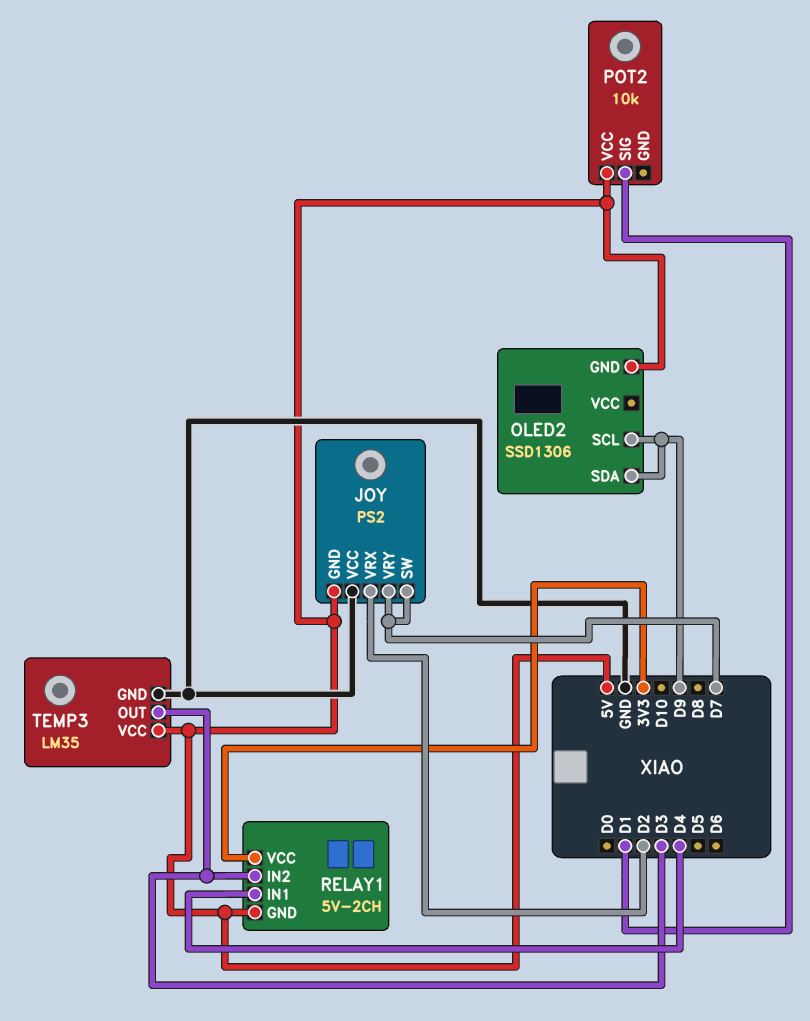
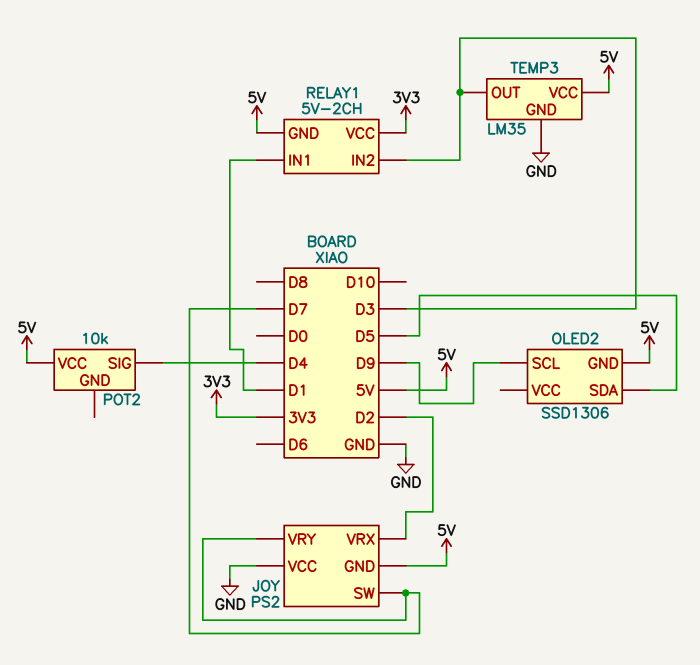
OLED2 pin SDA: D9 -> D5
POT2 pin SIG: D1 -> D4
RELAY1 pin IN1: D4 -> D1

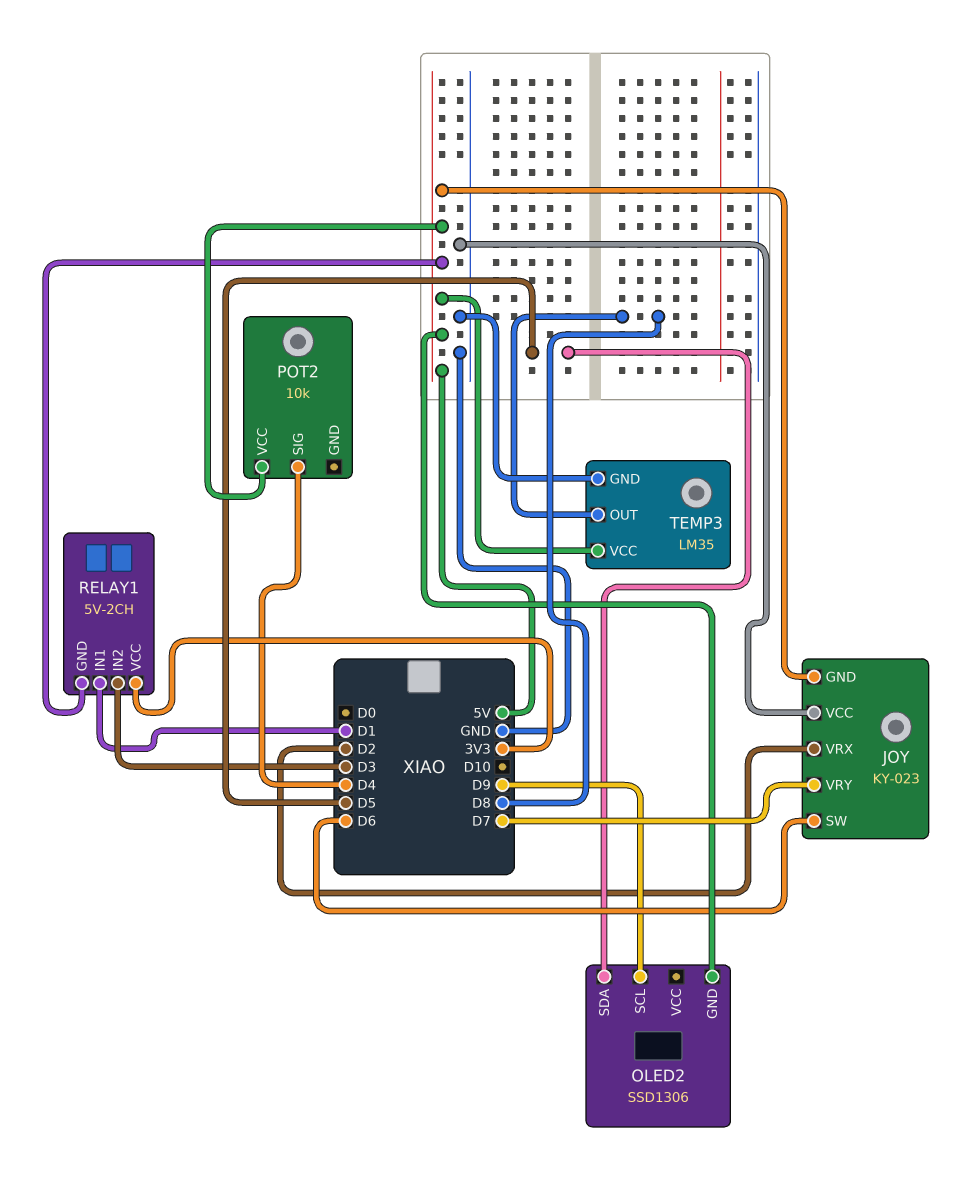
JOY: PS2 -> KY-023
JOY pin SW: D7 -> D6
TEMP3 pin OUT: D3 -> D8

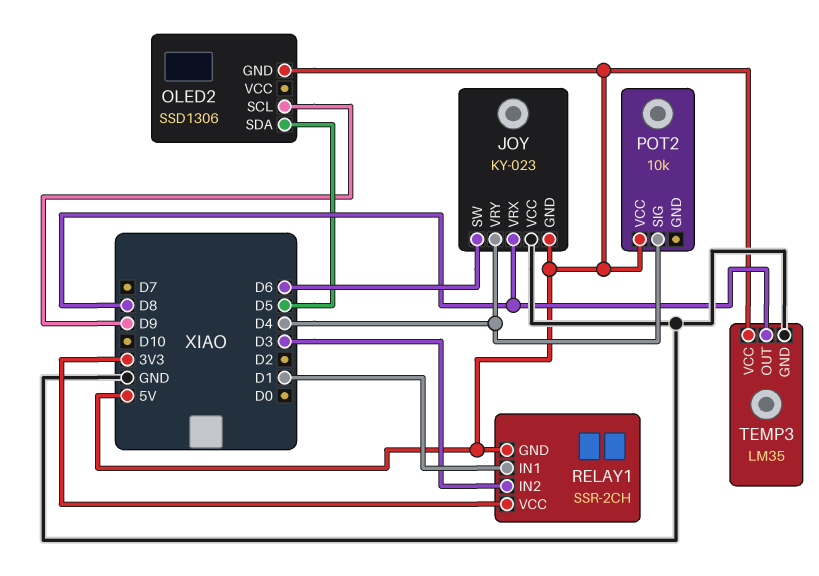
JOY pin VRX: D2 -> D8
JOY pin VRY: D7 -> D4
RELAY1: 5V-2CH -> SSR-2CH

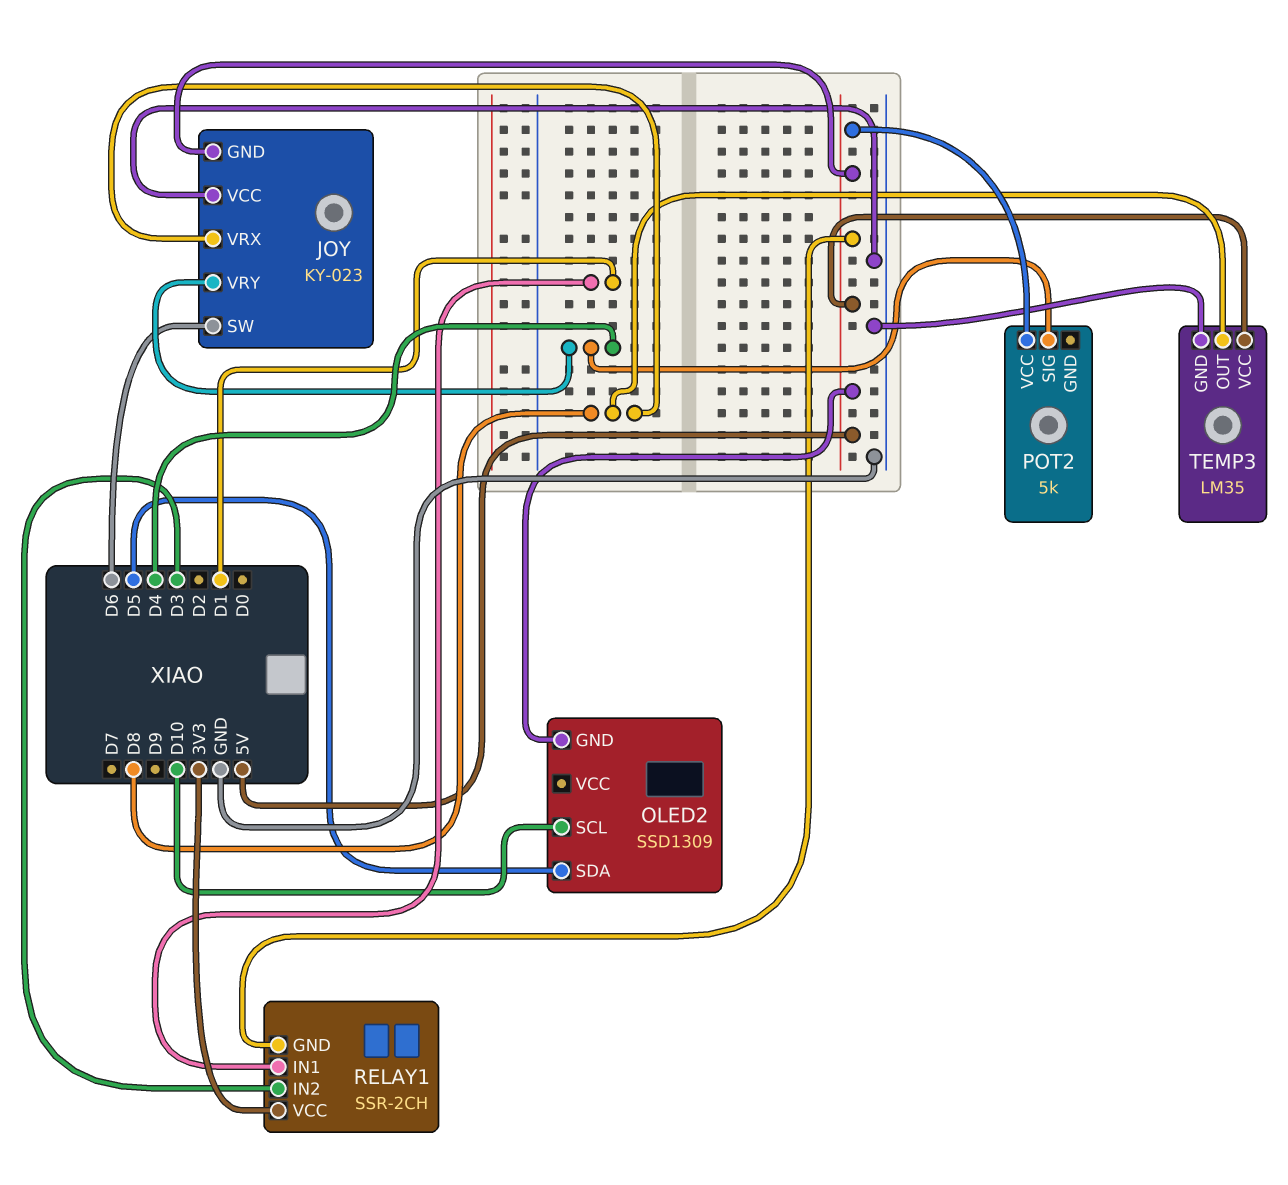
OLED2: SSD1306 -> SSD1309
OLED2 pin SCL: D9 -> D10
POT2: 10k -> 5k

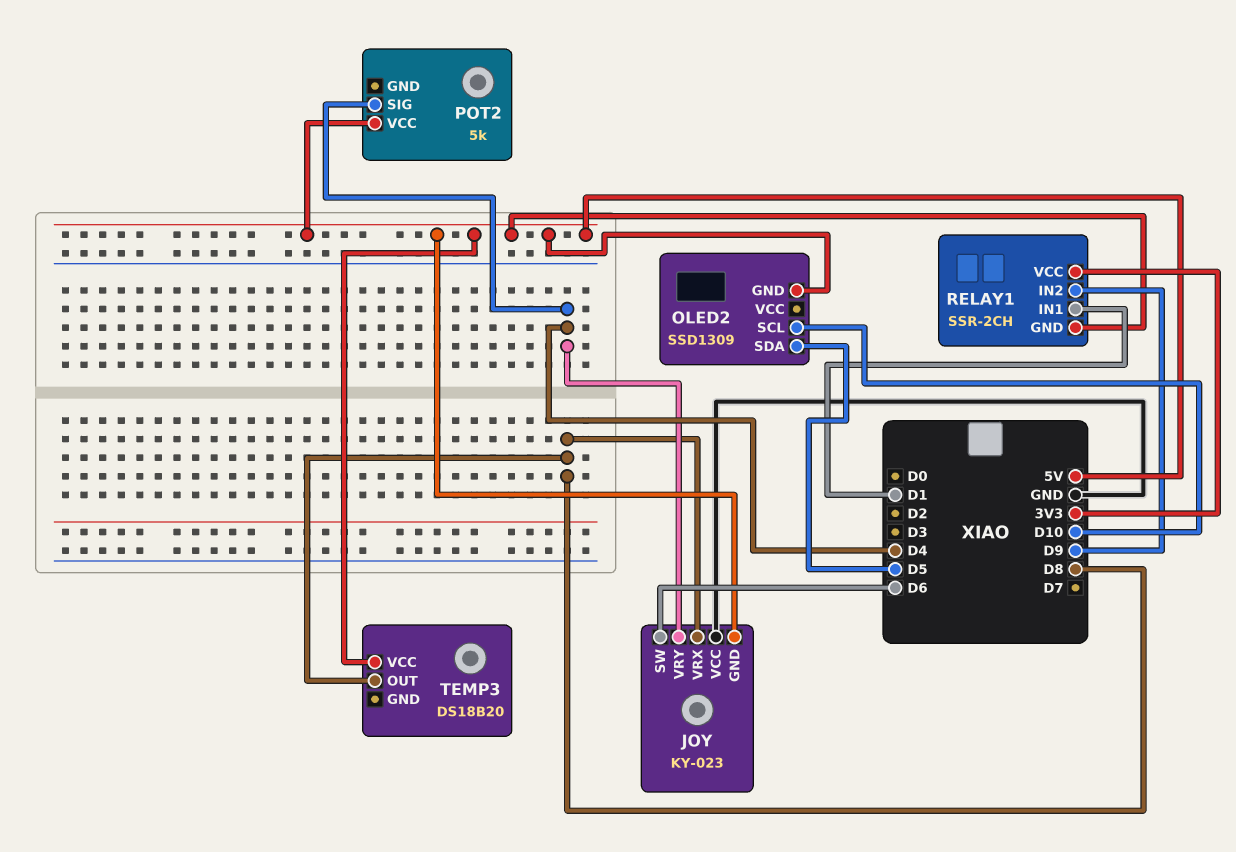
RELAY1 pin IN2: D3 -> D9
TEMP3: LM35 -> DS18B20
TEMP3 pin GND: GND -> none

